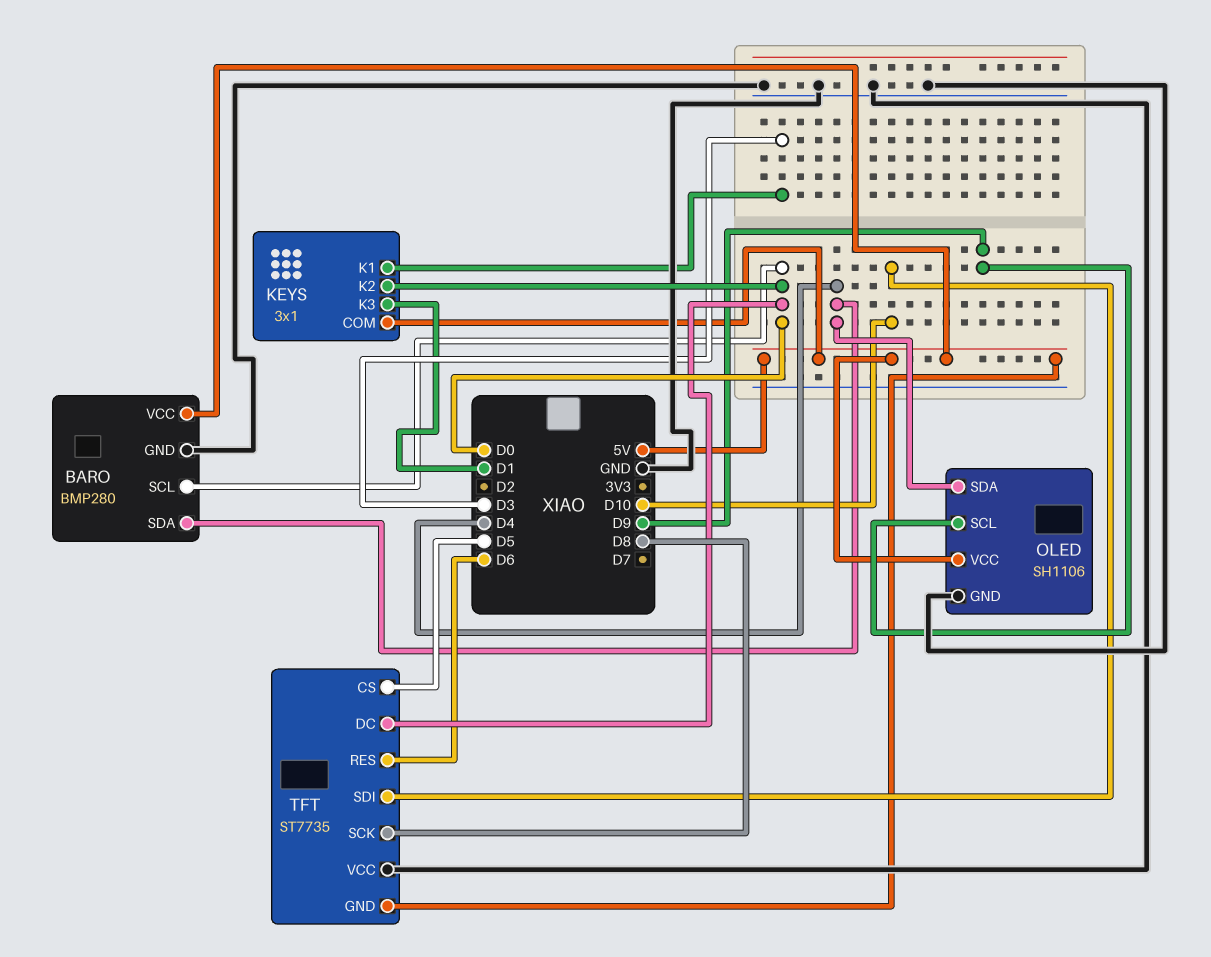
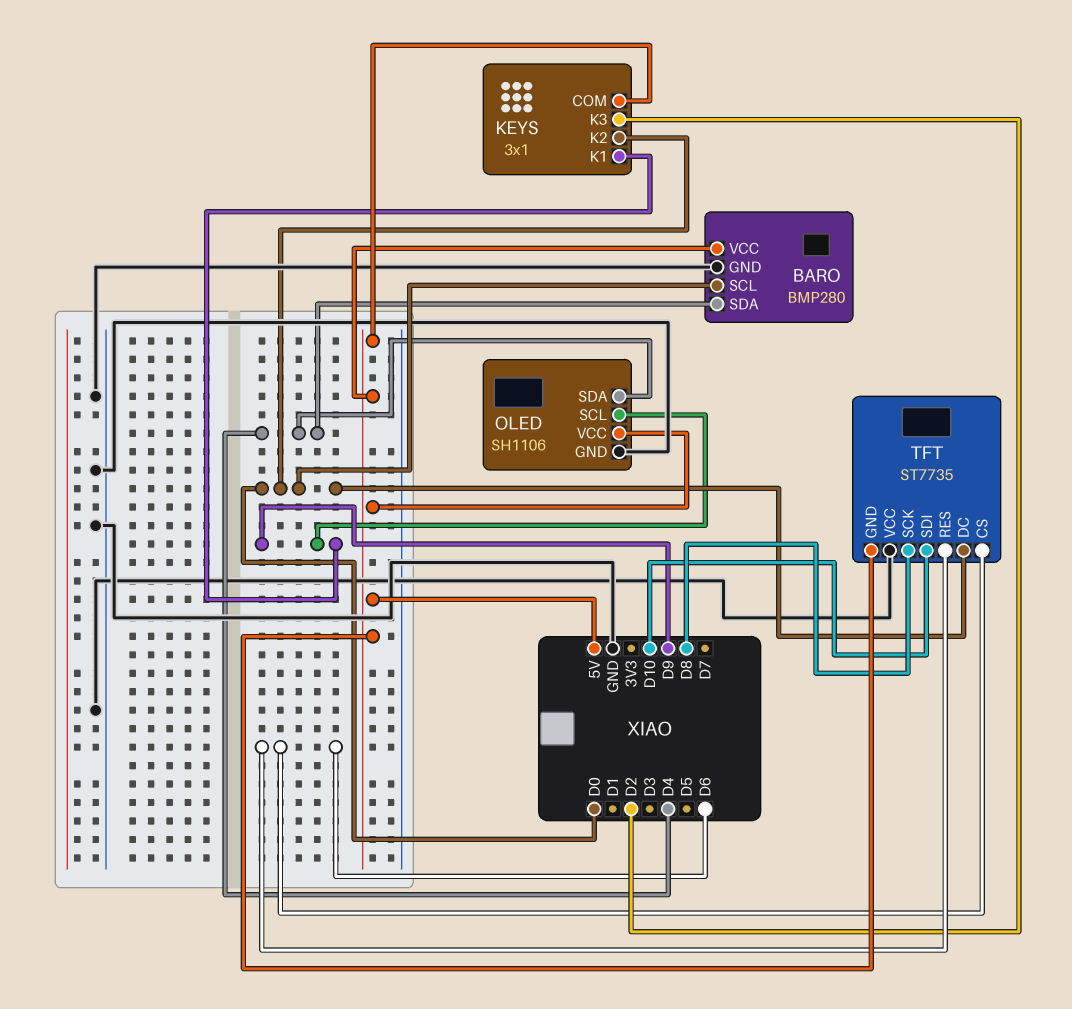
KEYS pin K1: D3 -> D9
KEYS pin K3: D1 -> D2
TFT pin CS: D5 -> D6

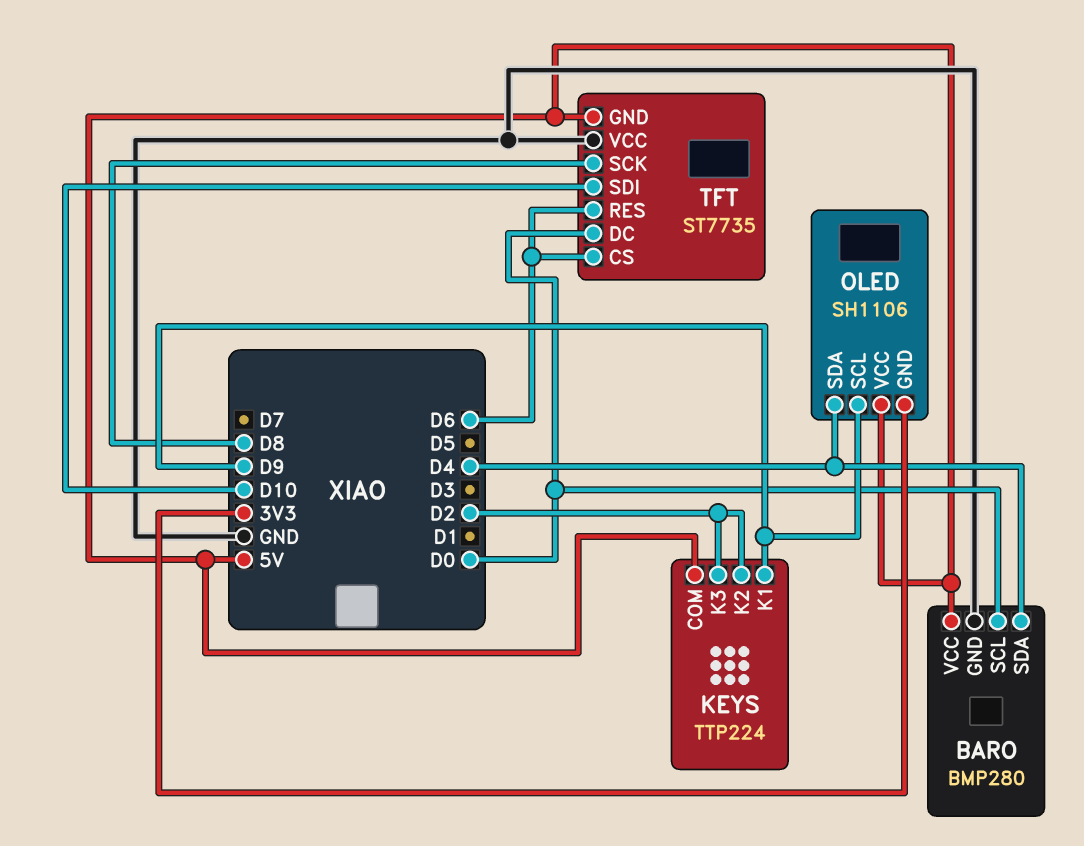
KEYS: 3x1 -> TTP224
KEYS pin K2: D0 -> D2
OLED pin GND: GND -> 3V3

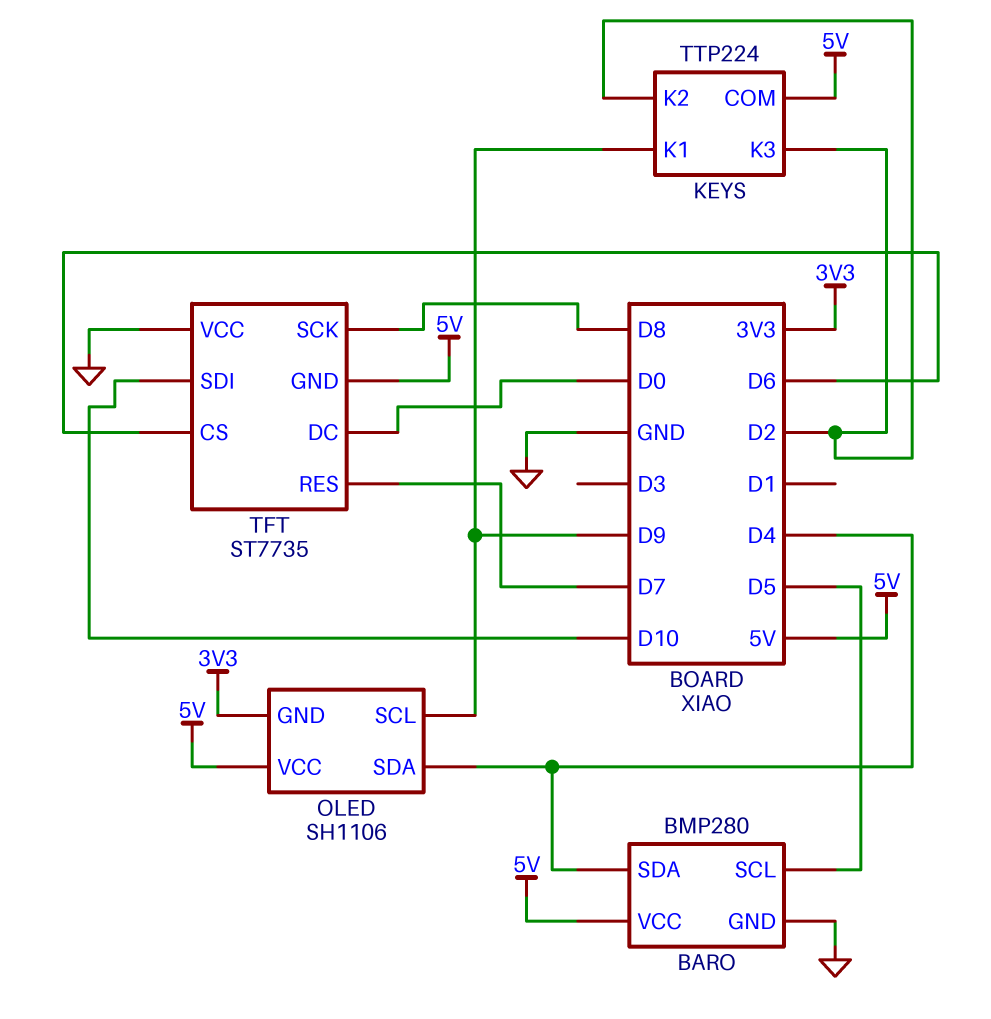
BARO pin SCL: D0 -> D5
TFT pin RES: D6 -> D7

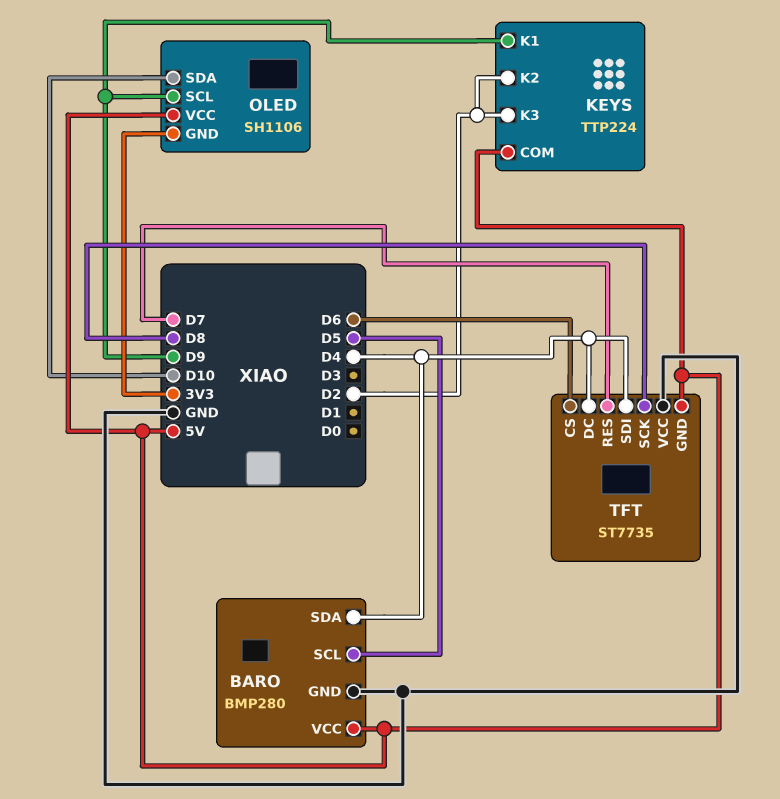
OLED pin SDA: D4 -> D10
TFT pin DC: D0 -> D4
TFT pin SDI: D10 -> D4

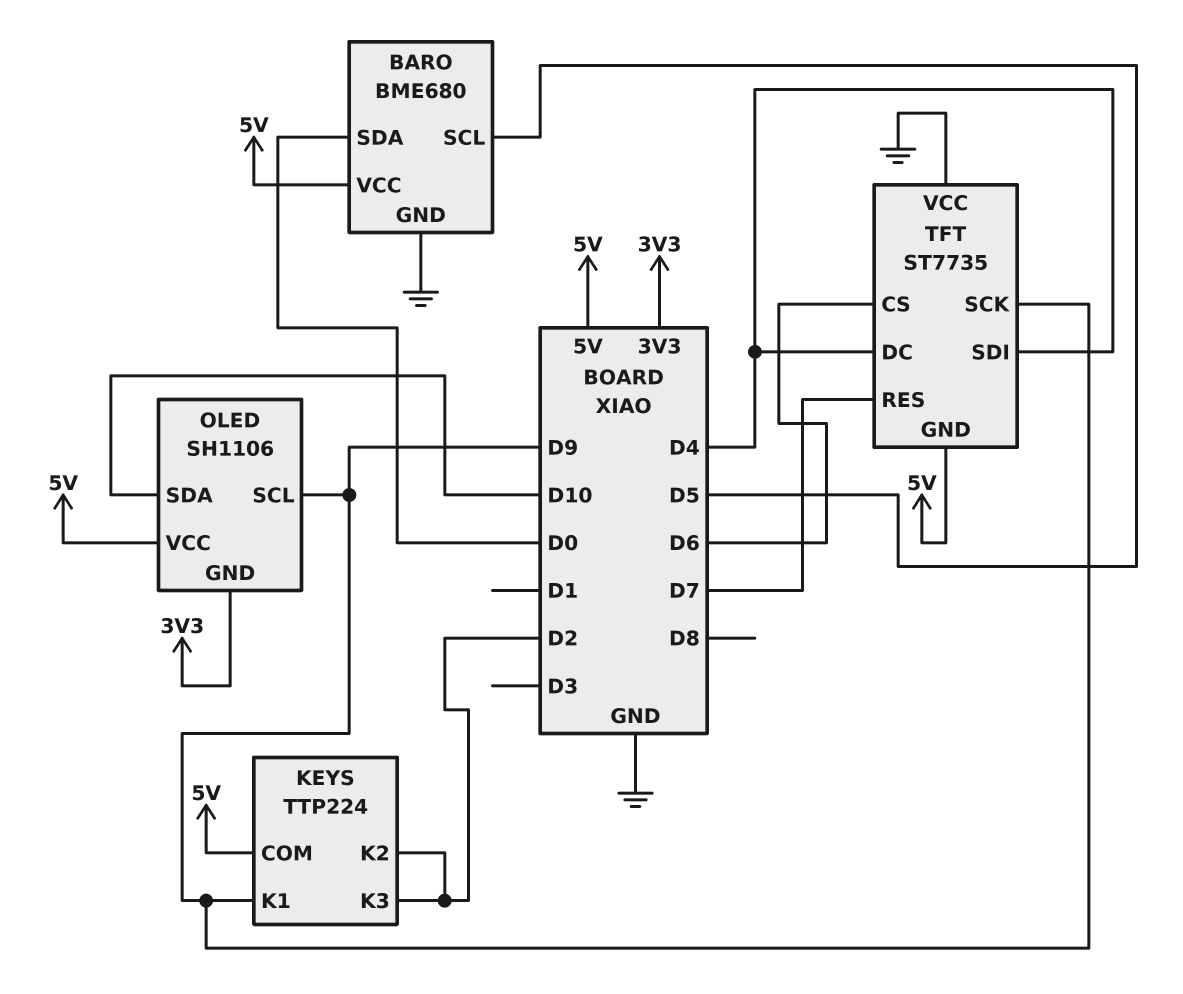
BARO: BMP280 -> BME680
BARO pin SDA: D4 -> D0
TFT pin SCK: D8 -> D9

